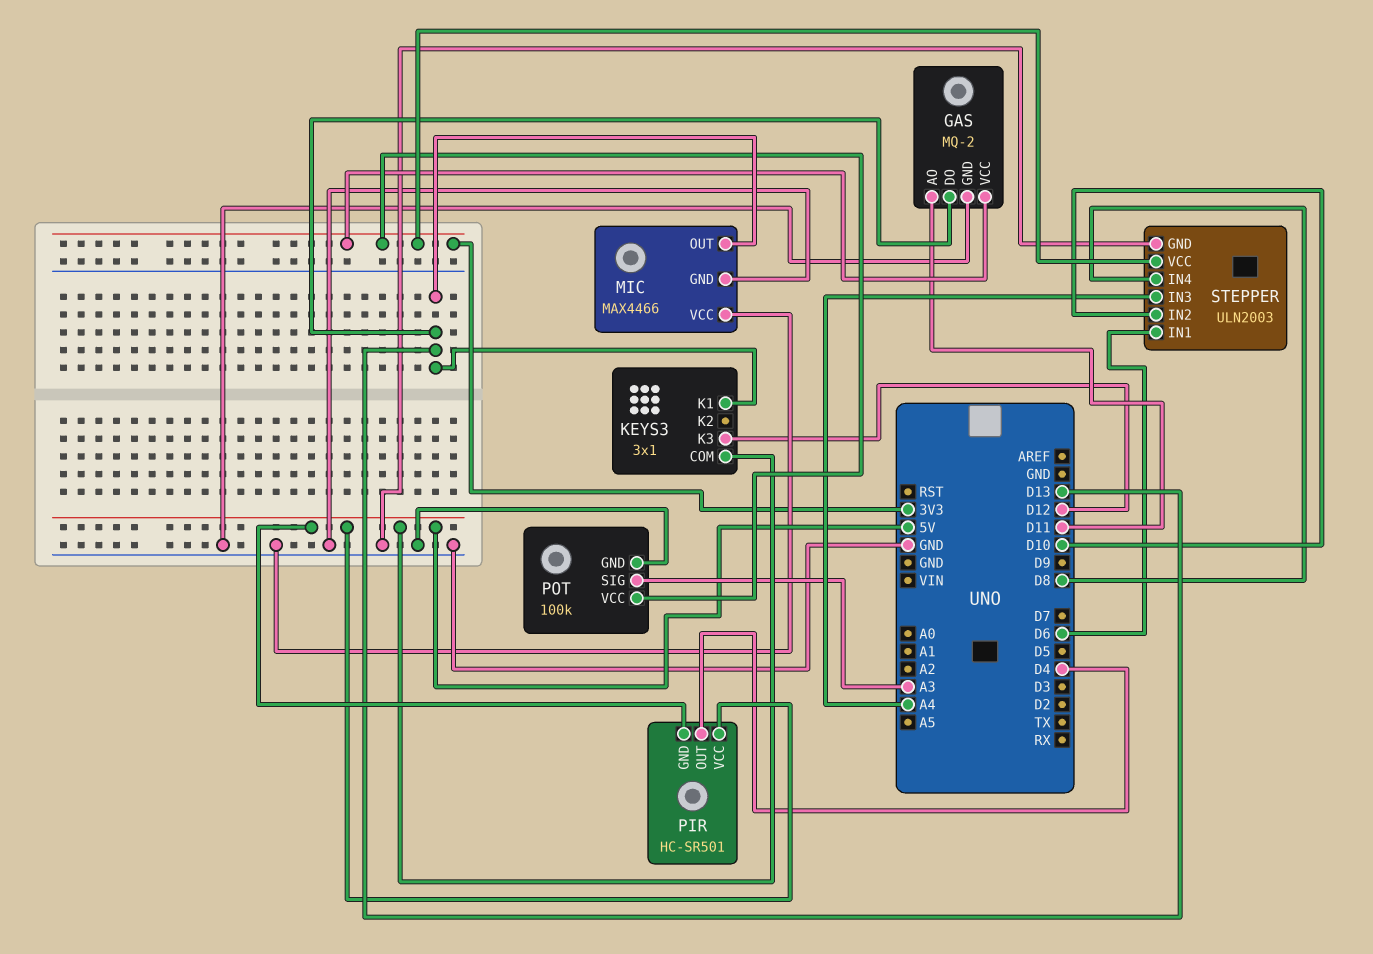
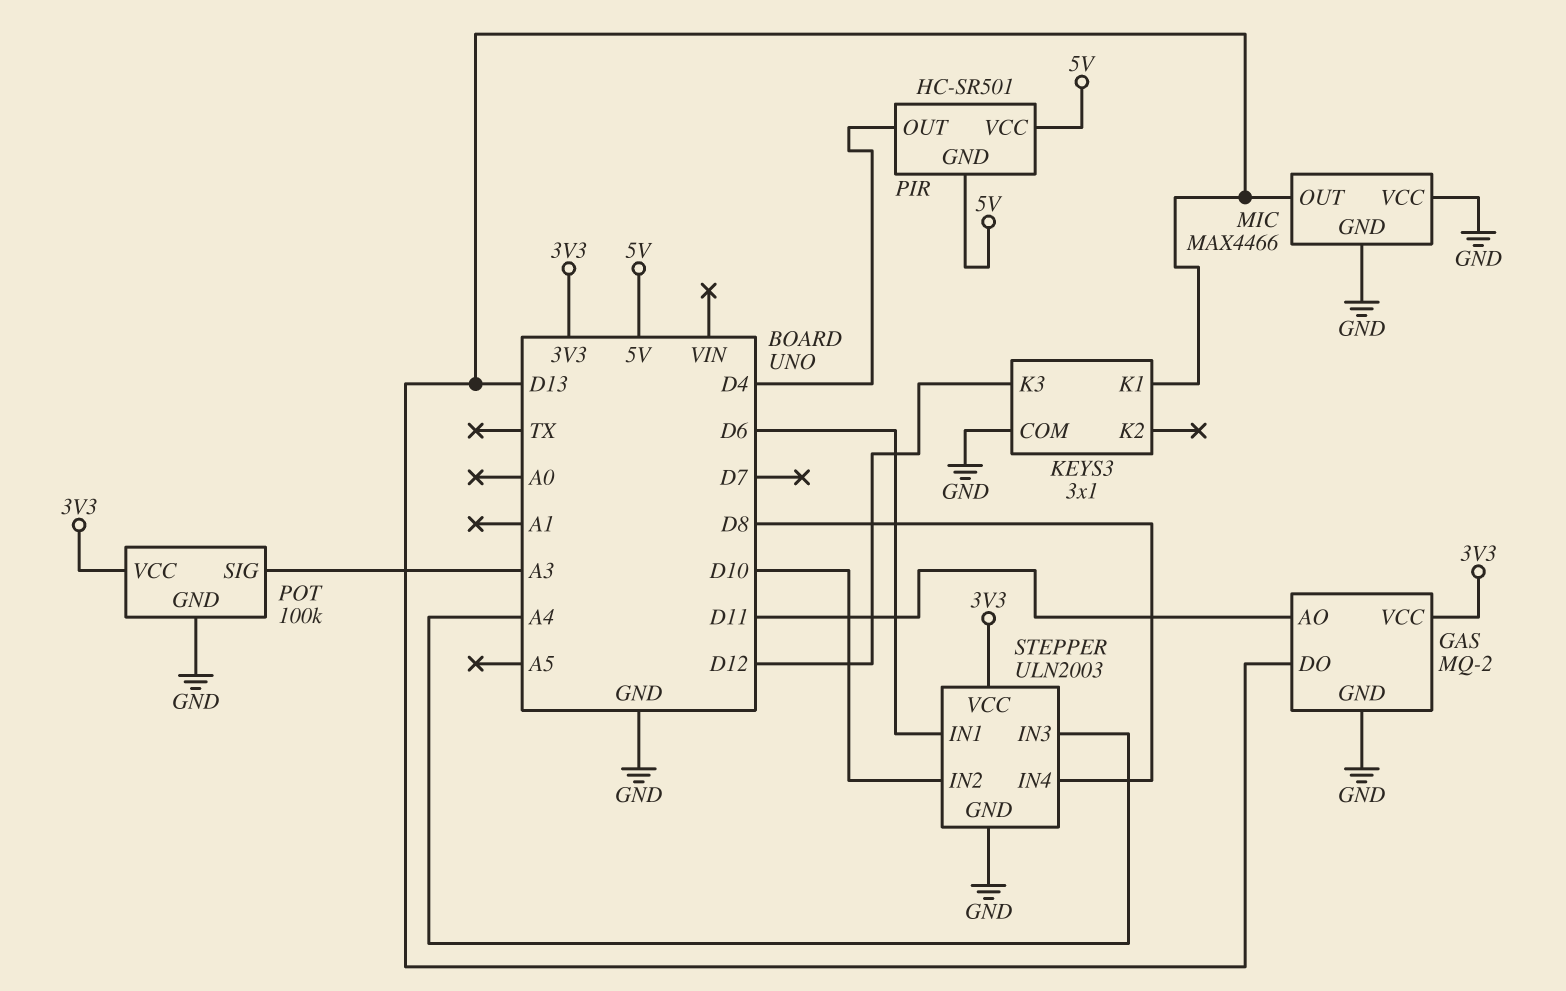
KEYS3 pin COM: 5V -> GND

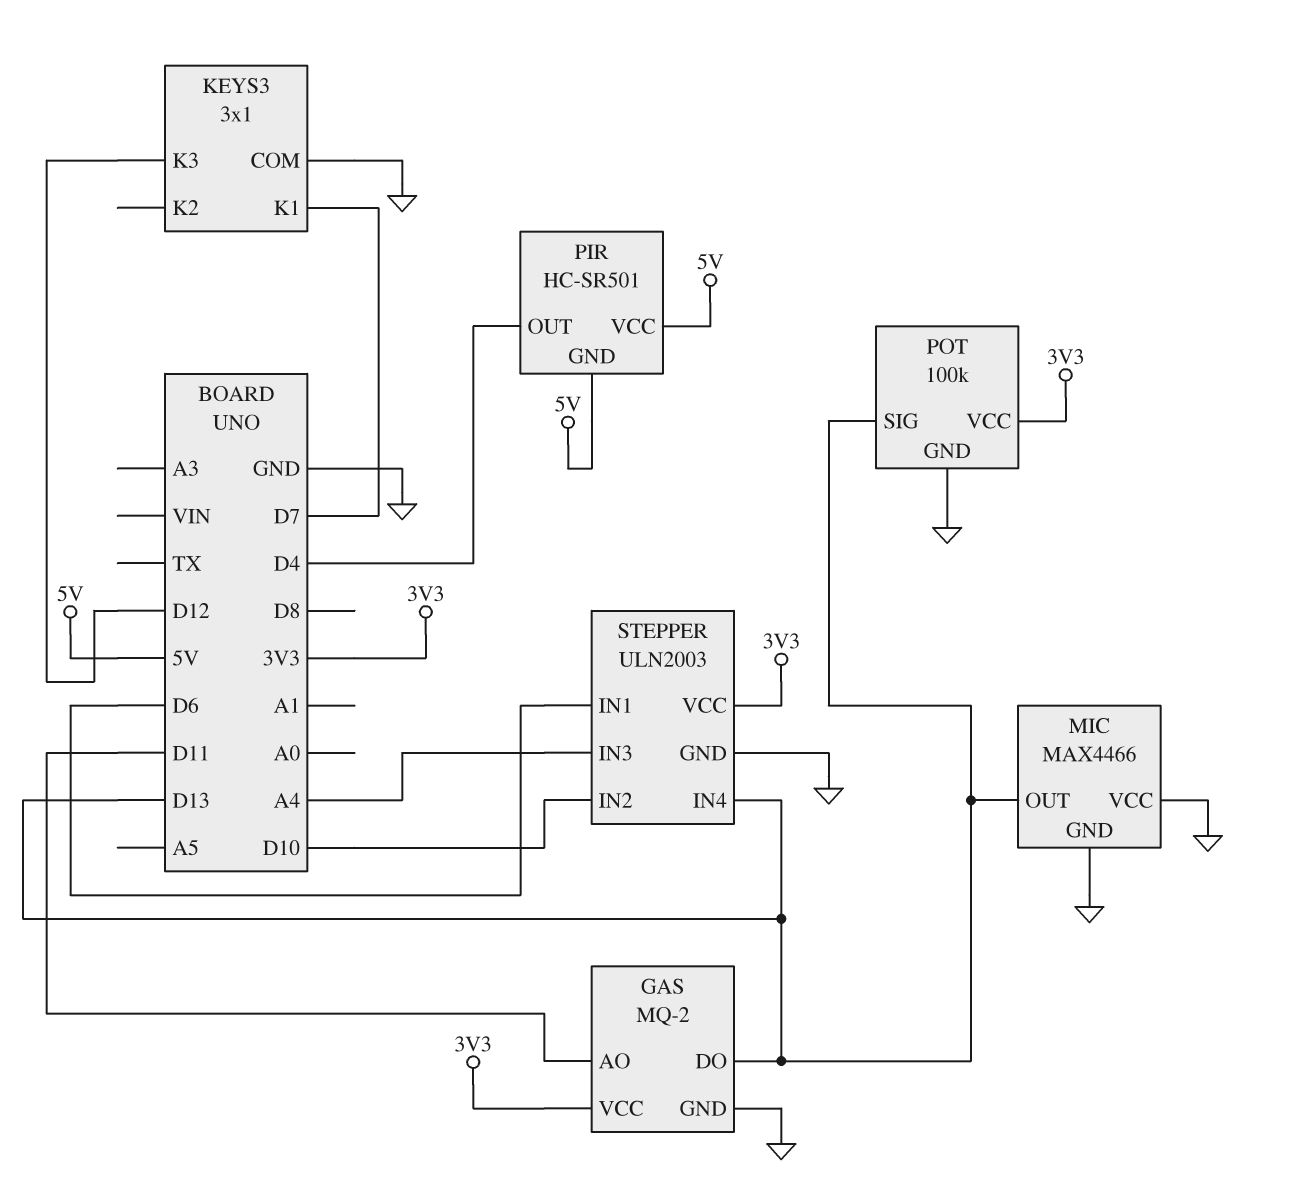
KEYS3 pin K1: D13 -> D7
POT pin SIG: A3 -> D13
STEPPER pin IN4: D8 -> D13

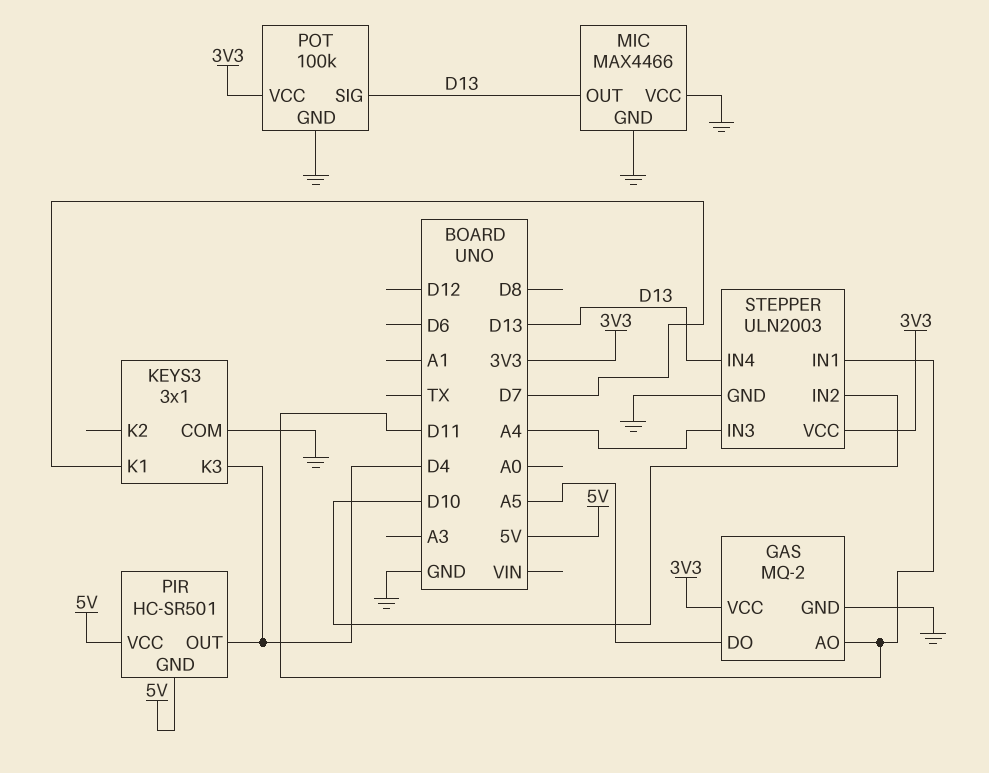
GAS pin DO: D13 -> A5
KEYS3 pin K3: D12 -> D4
STEPPER pin IN1: D6 -> D11

